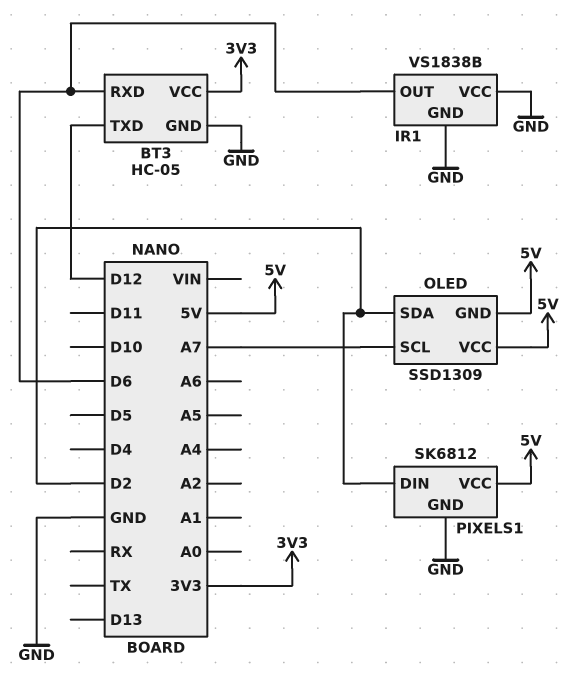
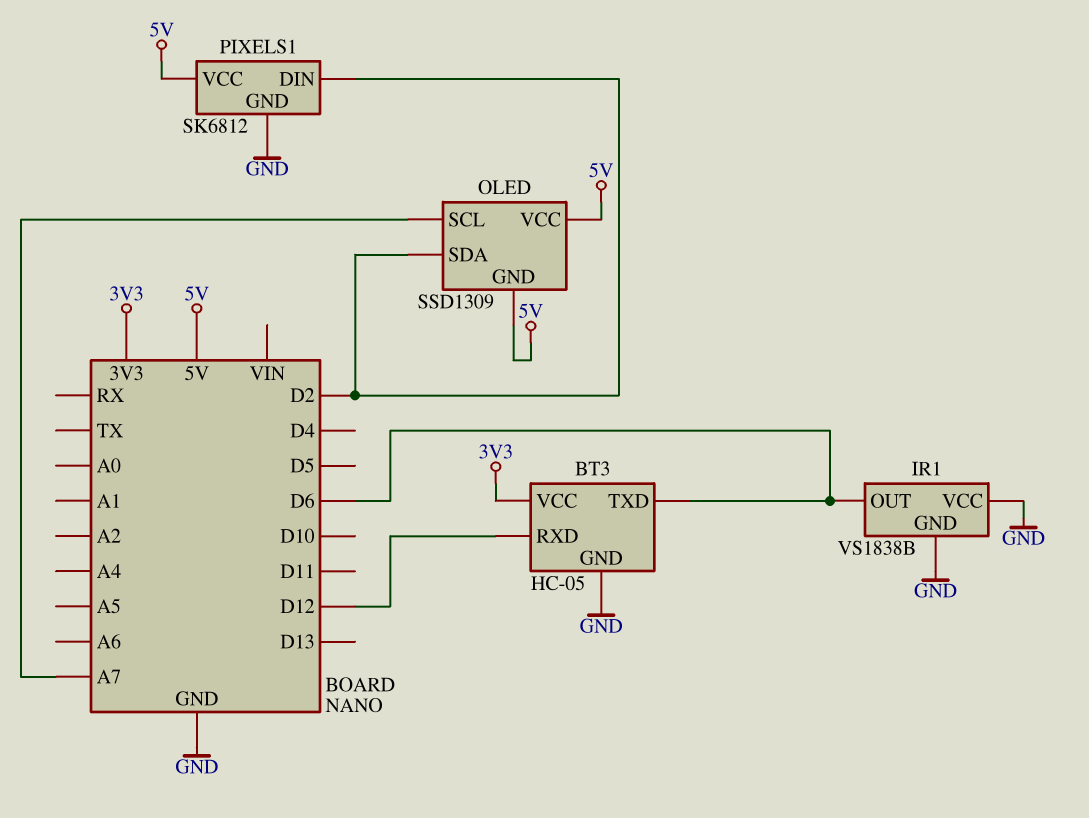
BT3 pin RXD: D6 -> D12
BT3 pin TXD: D12 -> D6

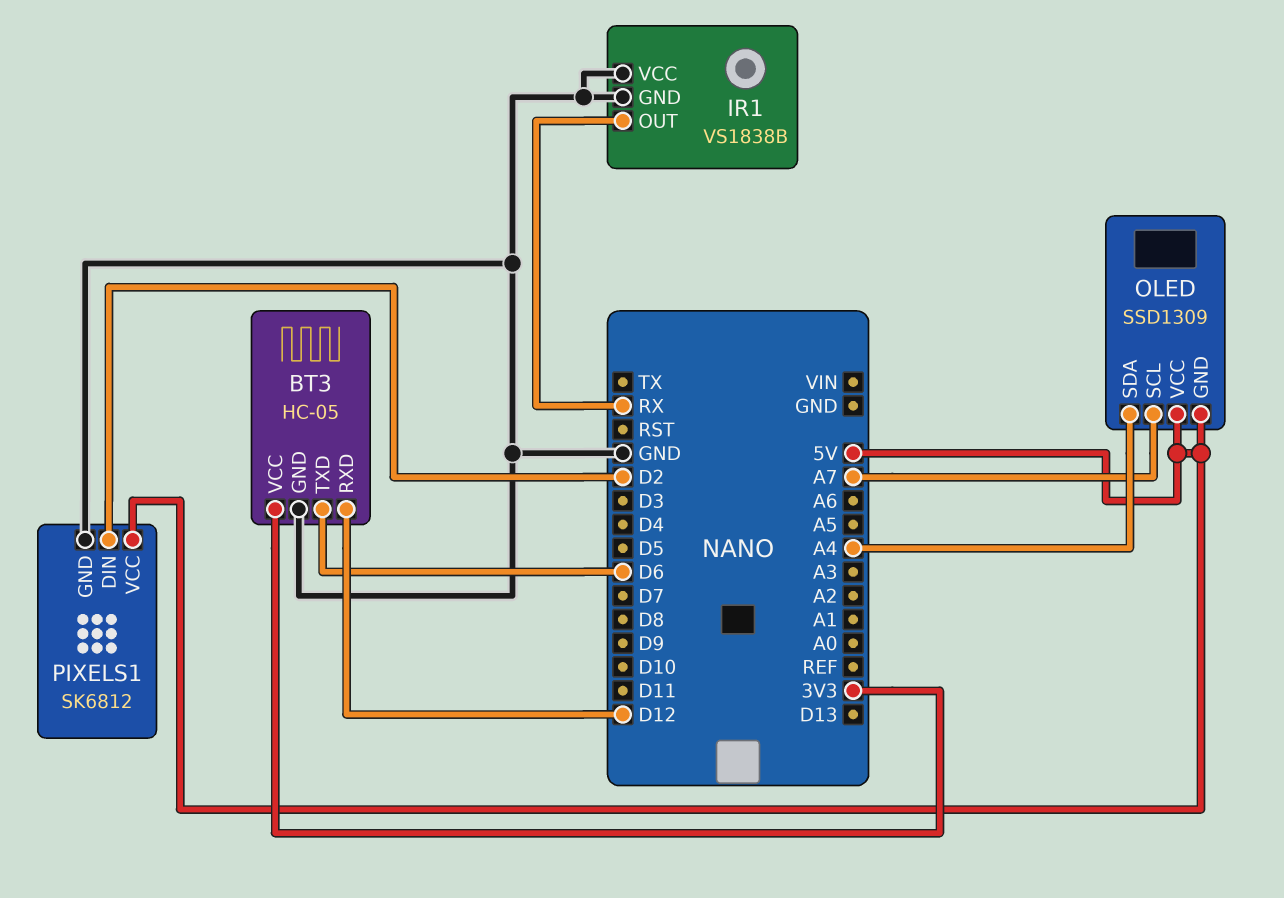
IR1 pin OUT: D6 -> RX
OLED pin SDA: D2 -> A4

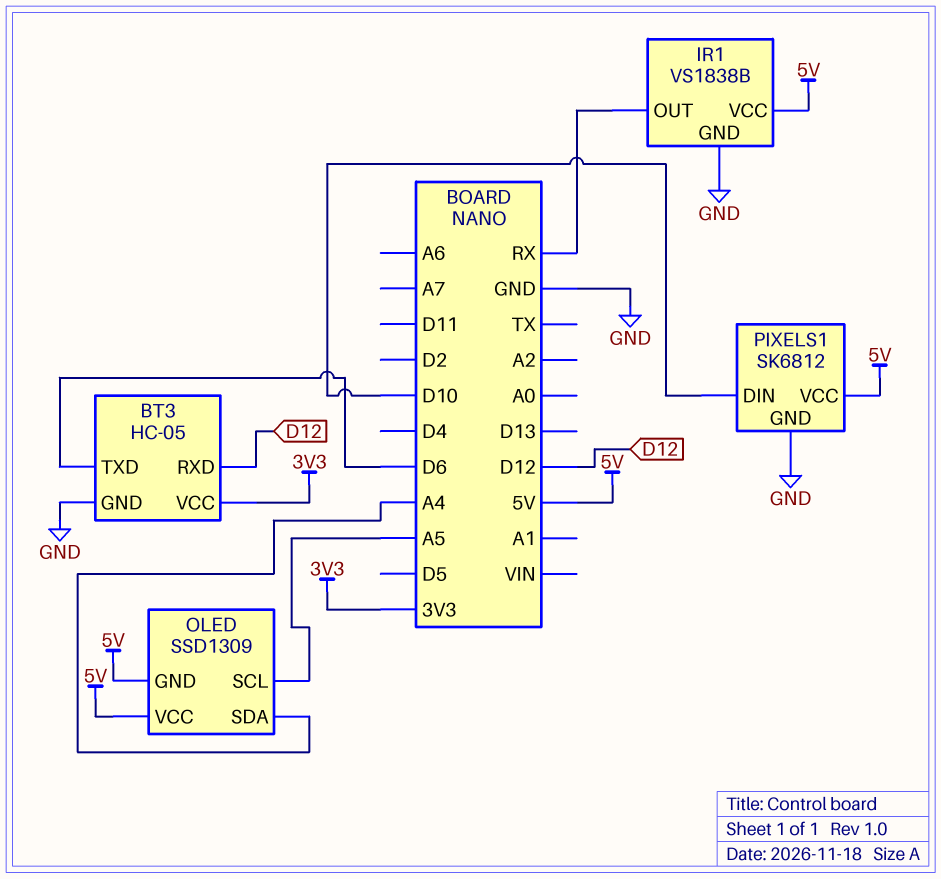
IR1 pin VCC: GND -> 5V
OLED pin SCL: A7 -> A5
PIXELS1 pin DIN: D2 -> D10

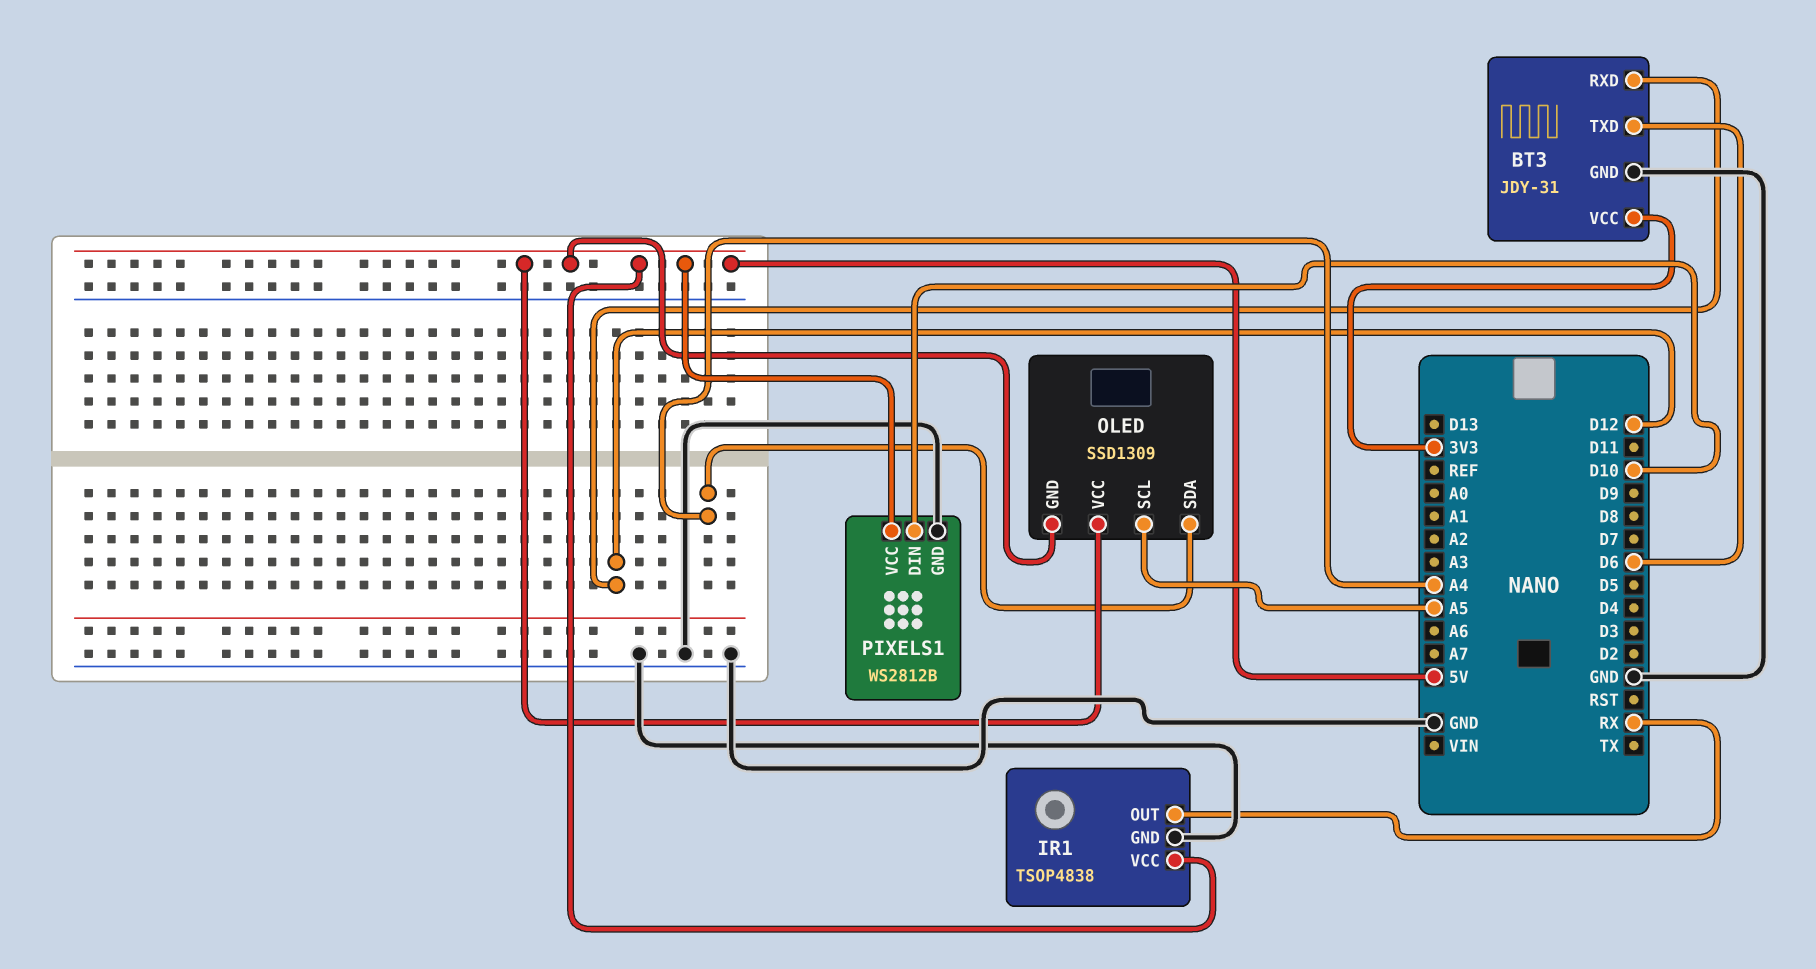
BT3: HC-05 -> JDY-31
IR1: VS1838B -> TSOP4838
PIXELS1: SK6812 -> WS2812B

